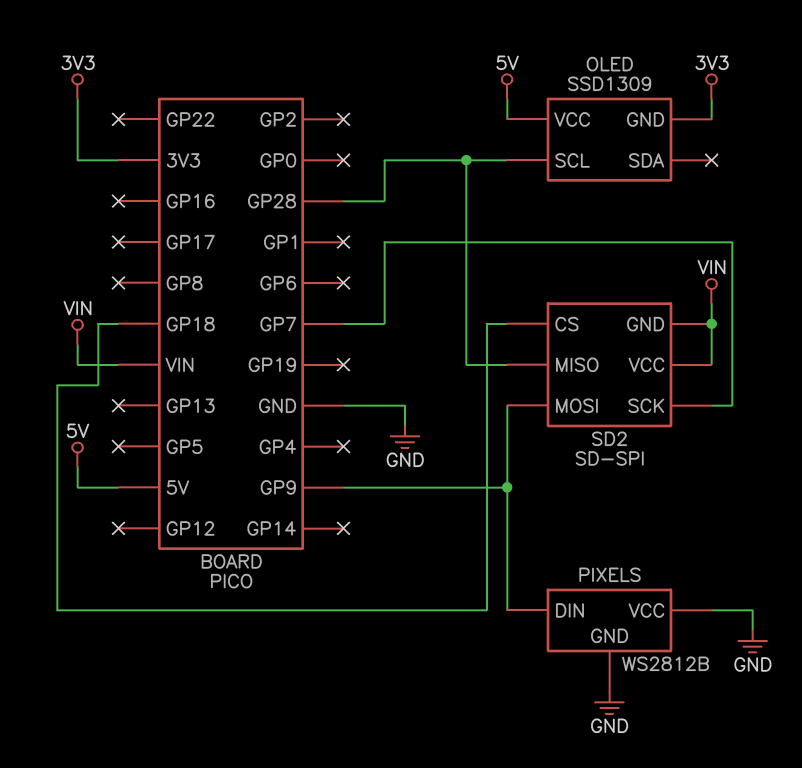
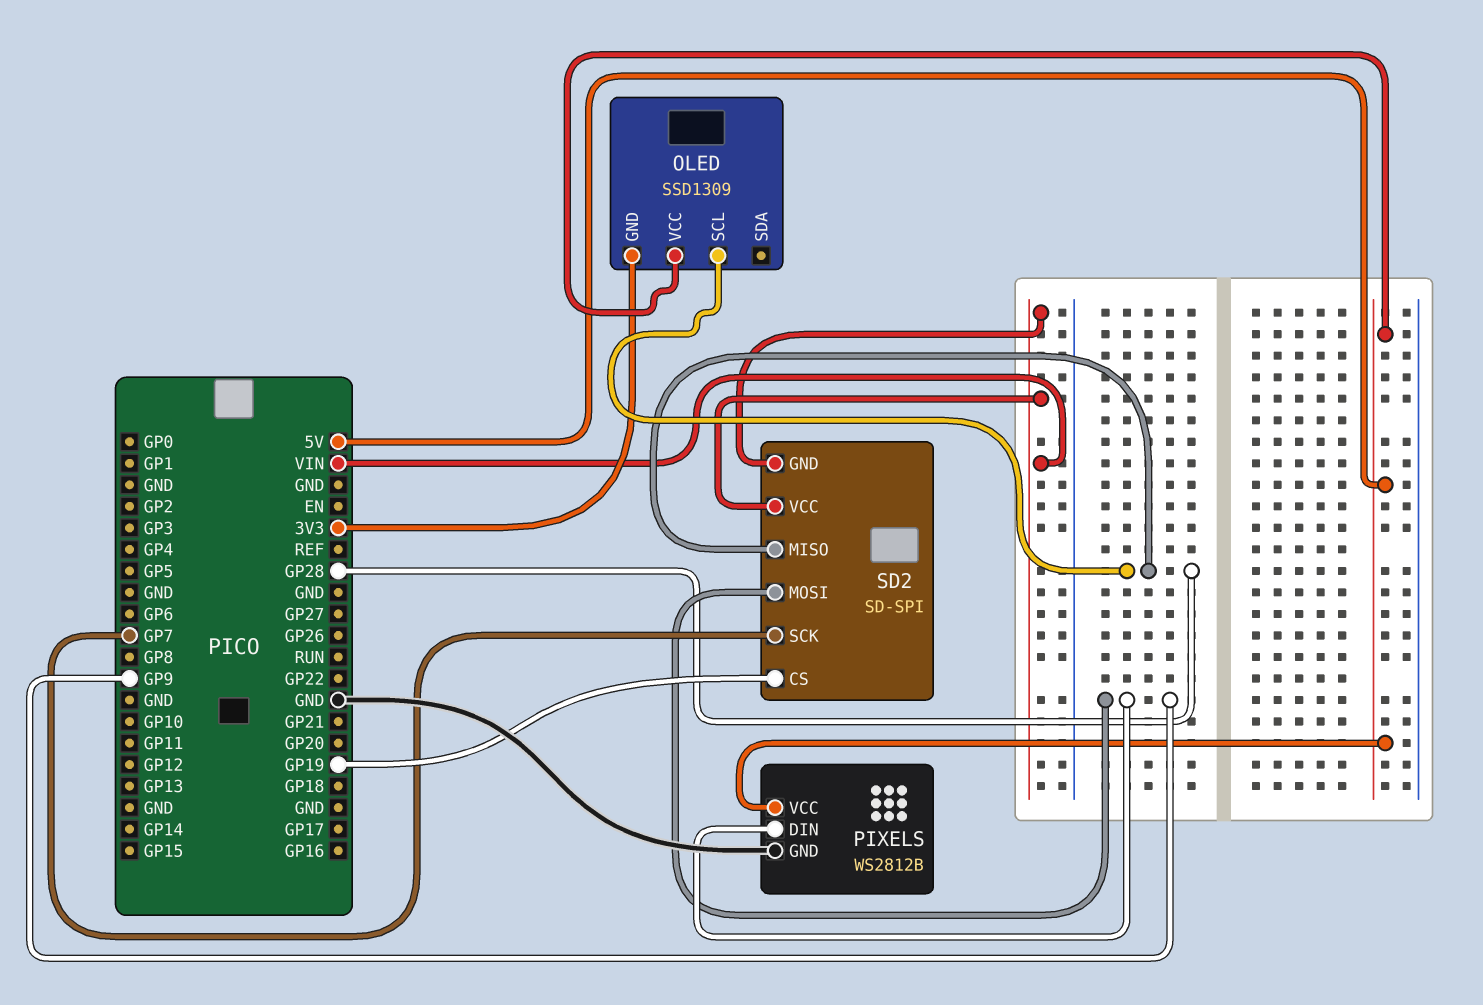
PIXELS pin VCC: GND -> 5V
SD2 pin CS: GP18 -> GP19

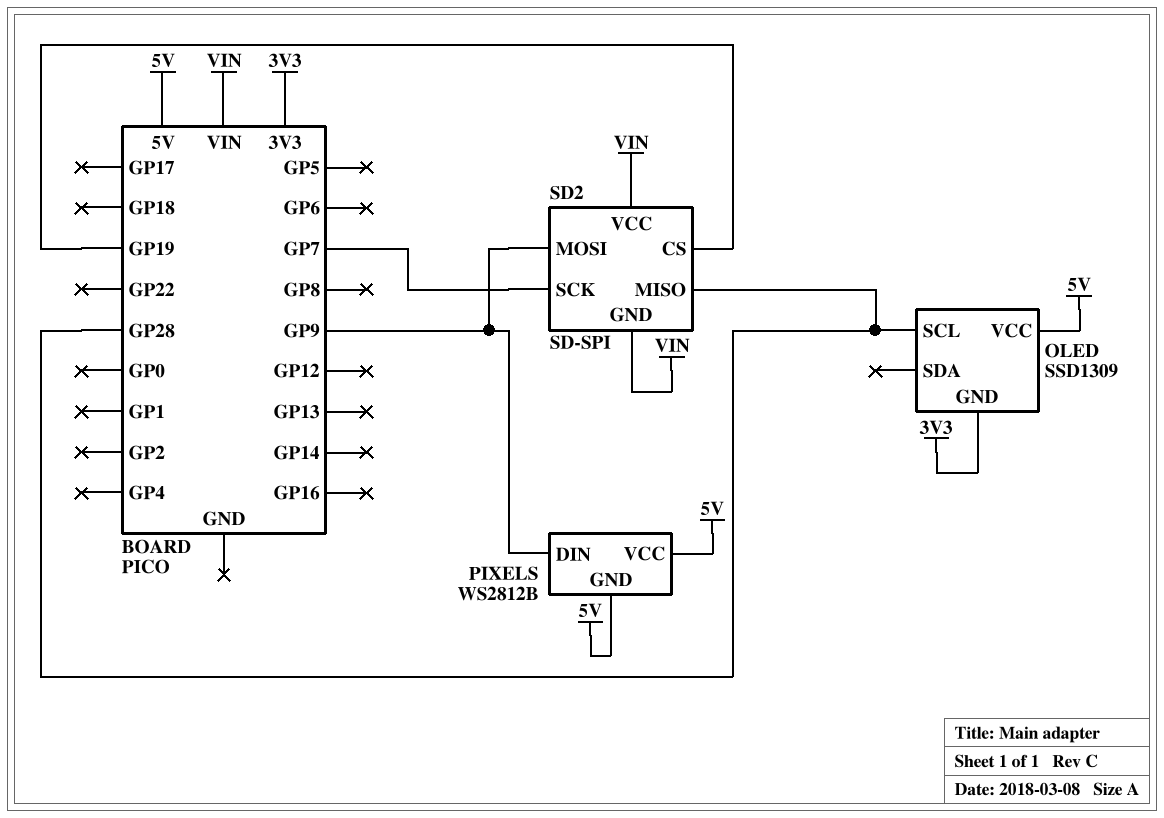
PIXELS pin GND: GND -> 5V

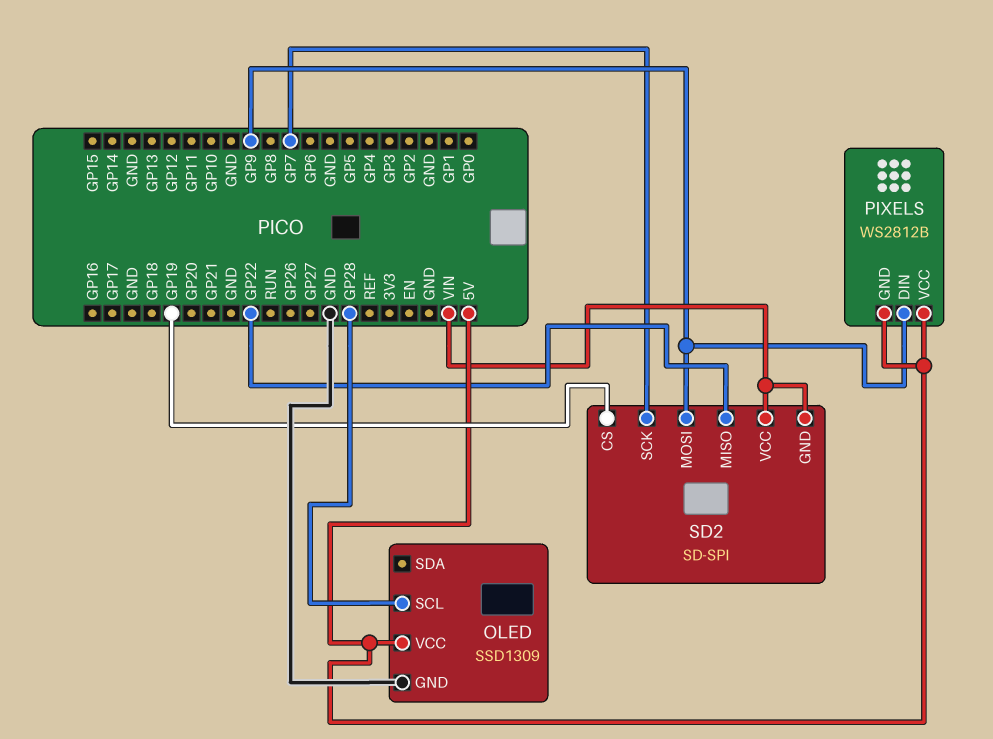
OLED pin GND: 3V3 -> GND
SD2 pin MISO: GP28 -> GP22

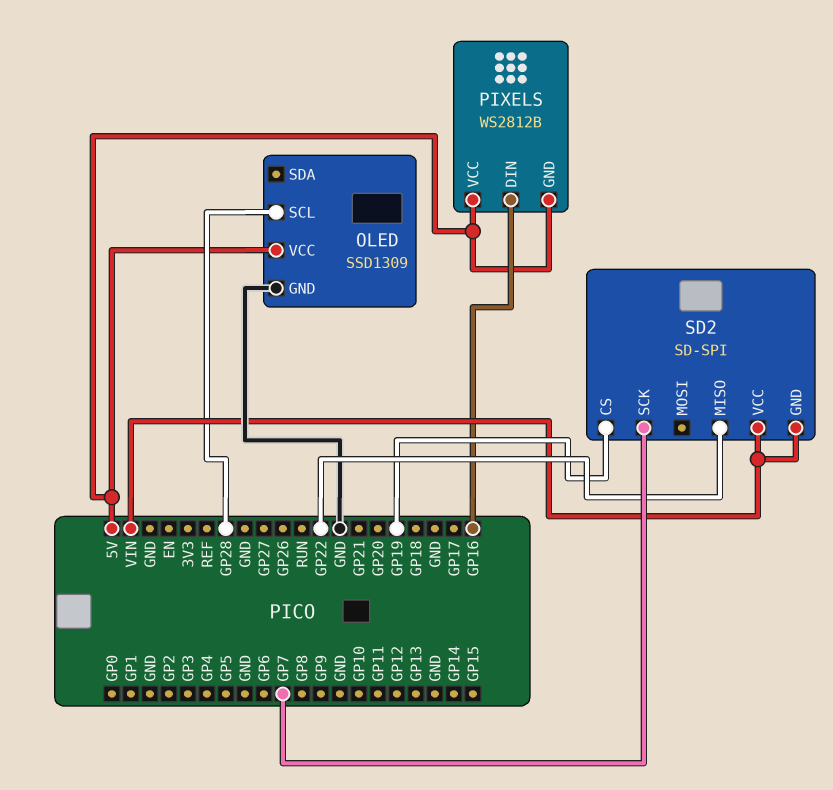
PIXELS pin DIN: GP9 -> GP16
SD2 pin MOSI: GP9 -> none

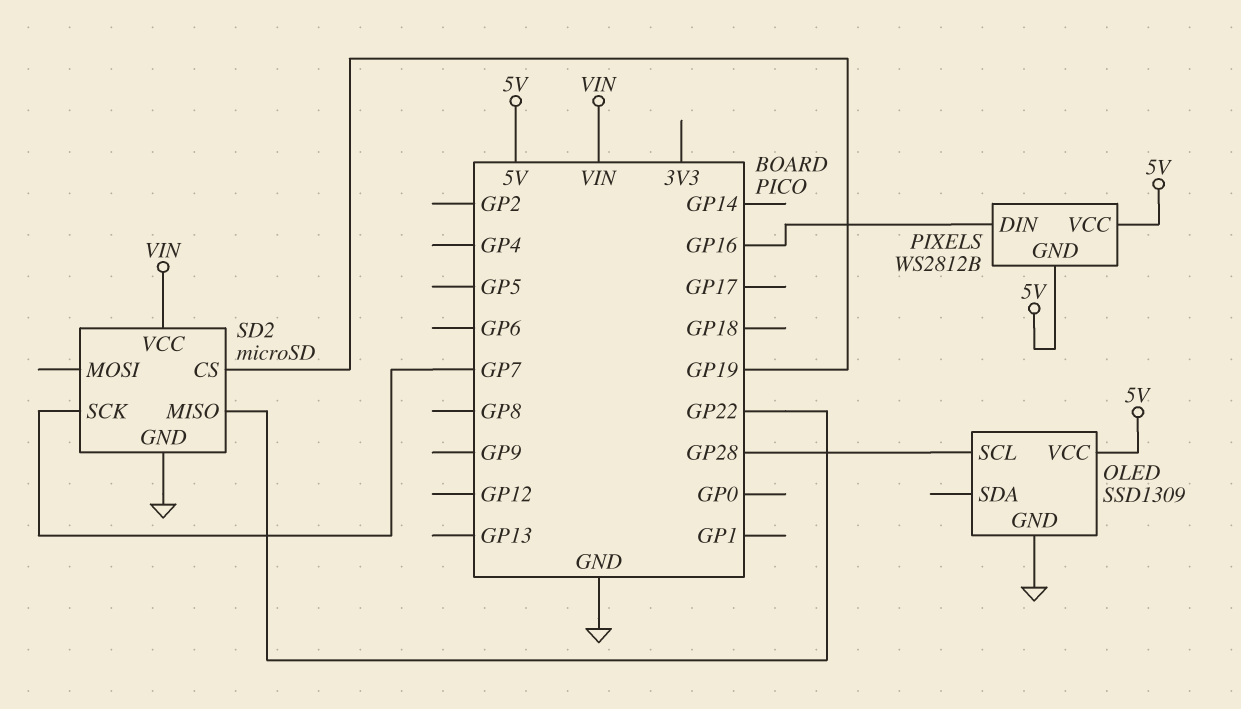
SD2: SD-SPI -> microSD
SD2 pin GND: VIN -> GND

